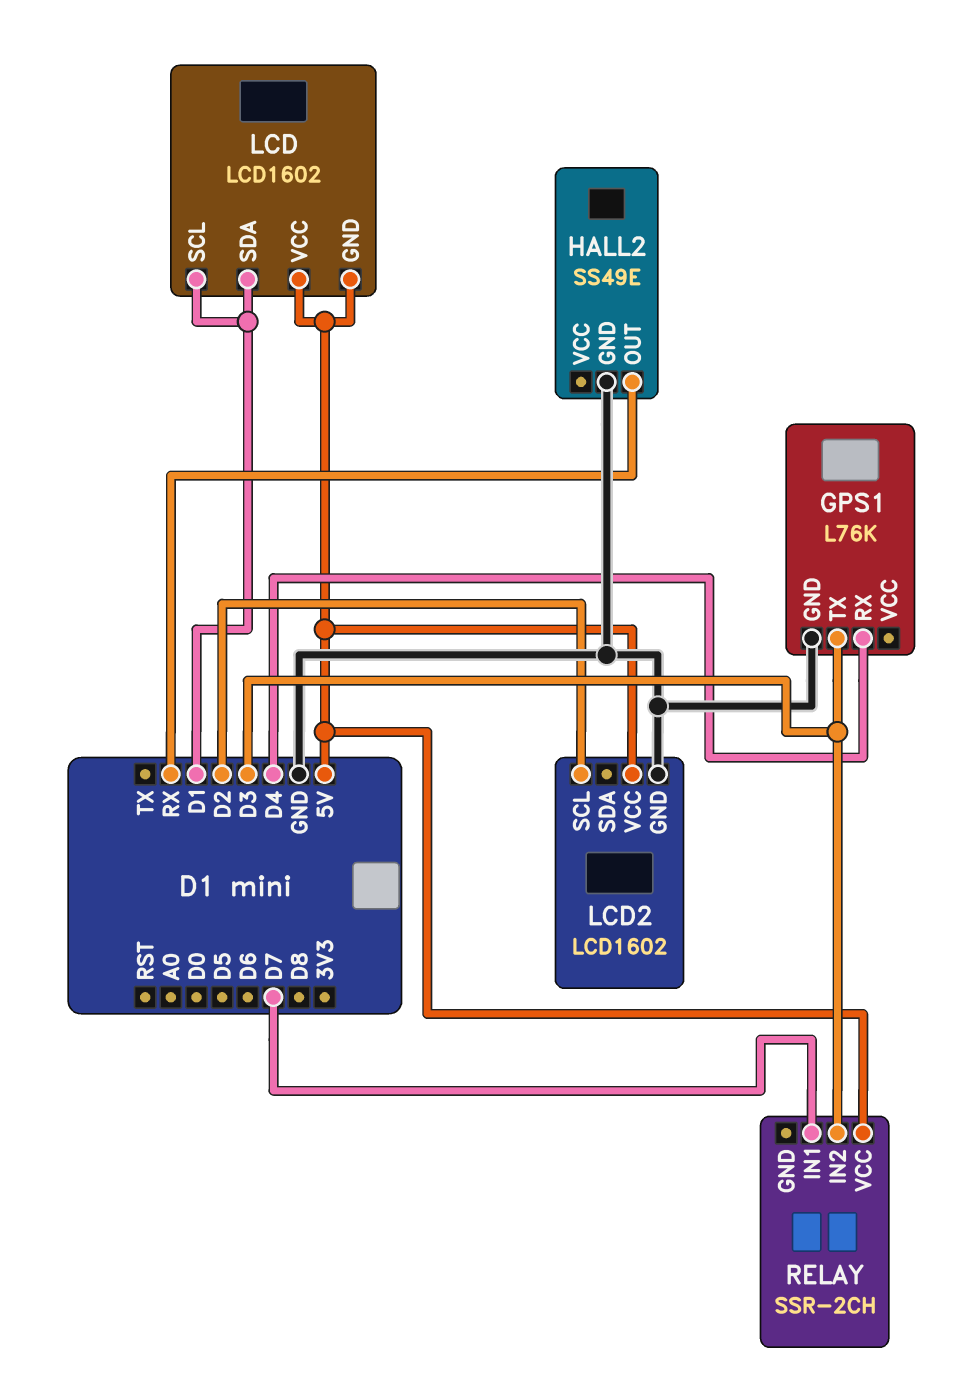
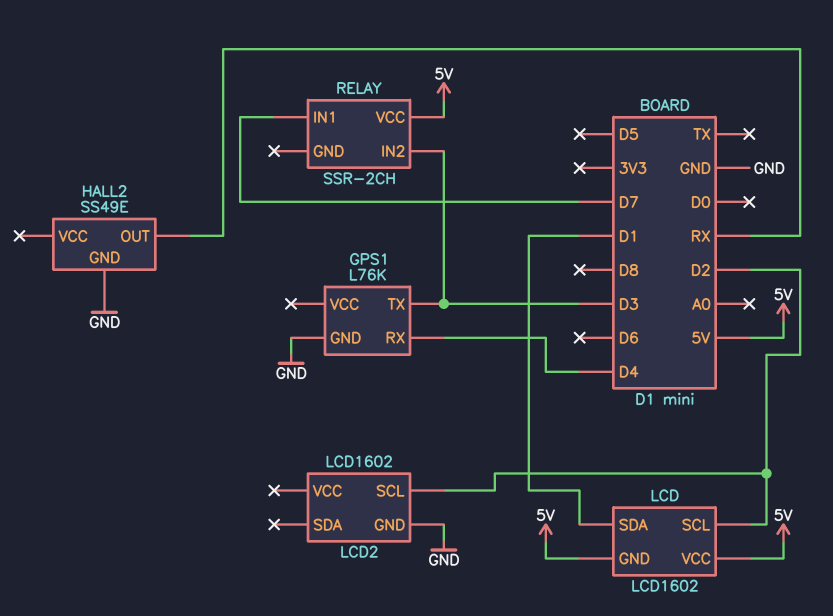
LCD pin SCL: D1 -> D2
LCD2 pin VCC: 5V -> none

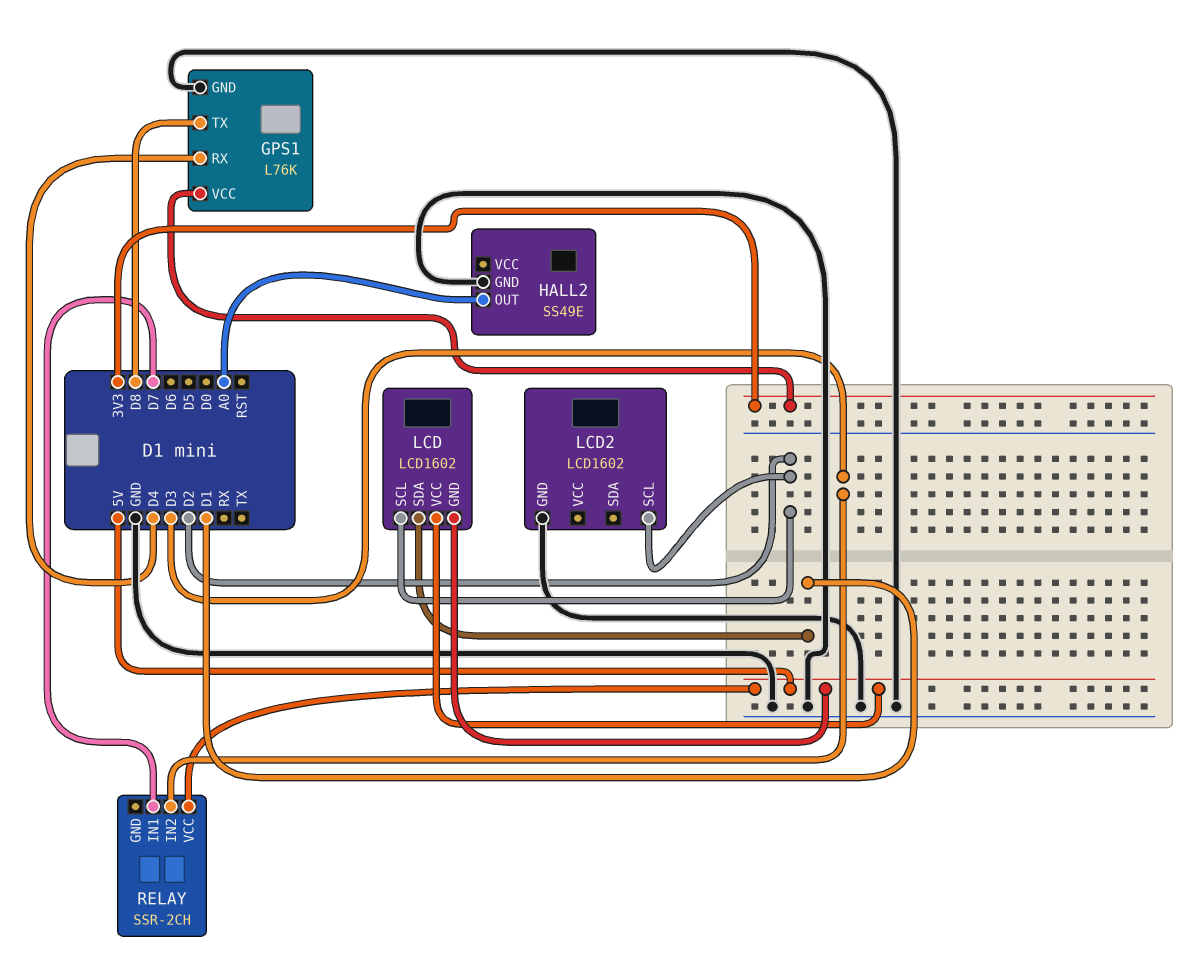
GPS1 pin TX: D3 -> D8
GPS1 pin VCC: none -> 3V3
HALL2 pin OUT: RX -> A0

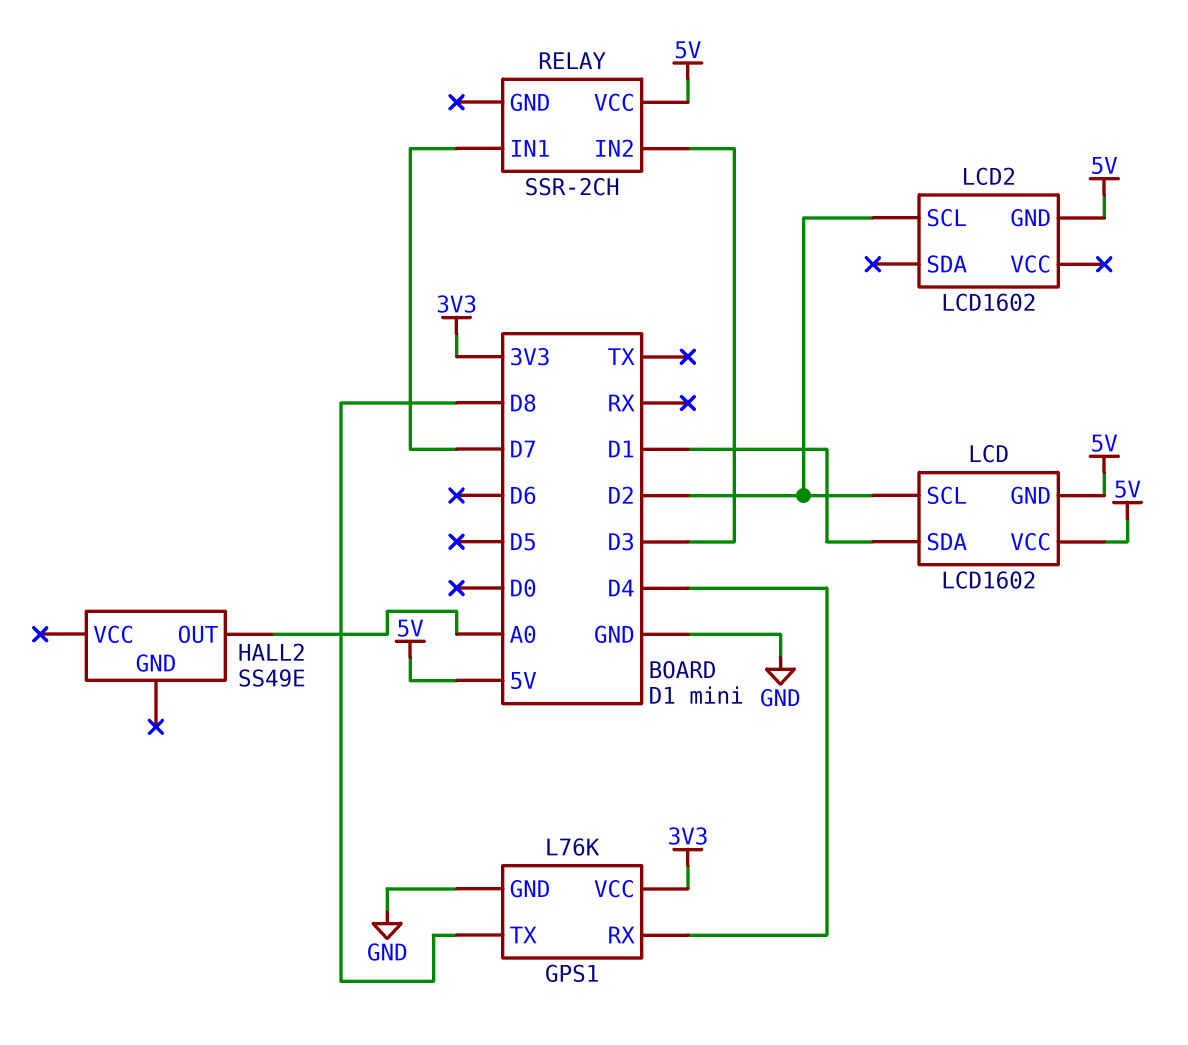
HALL2 pin GND: GND -> none
LCD2 pin GND: GND -> 5V

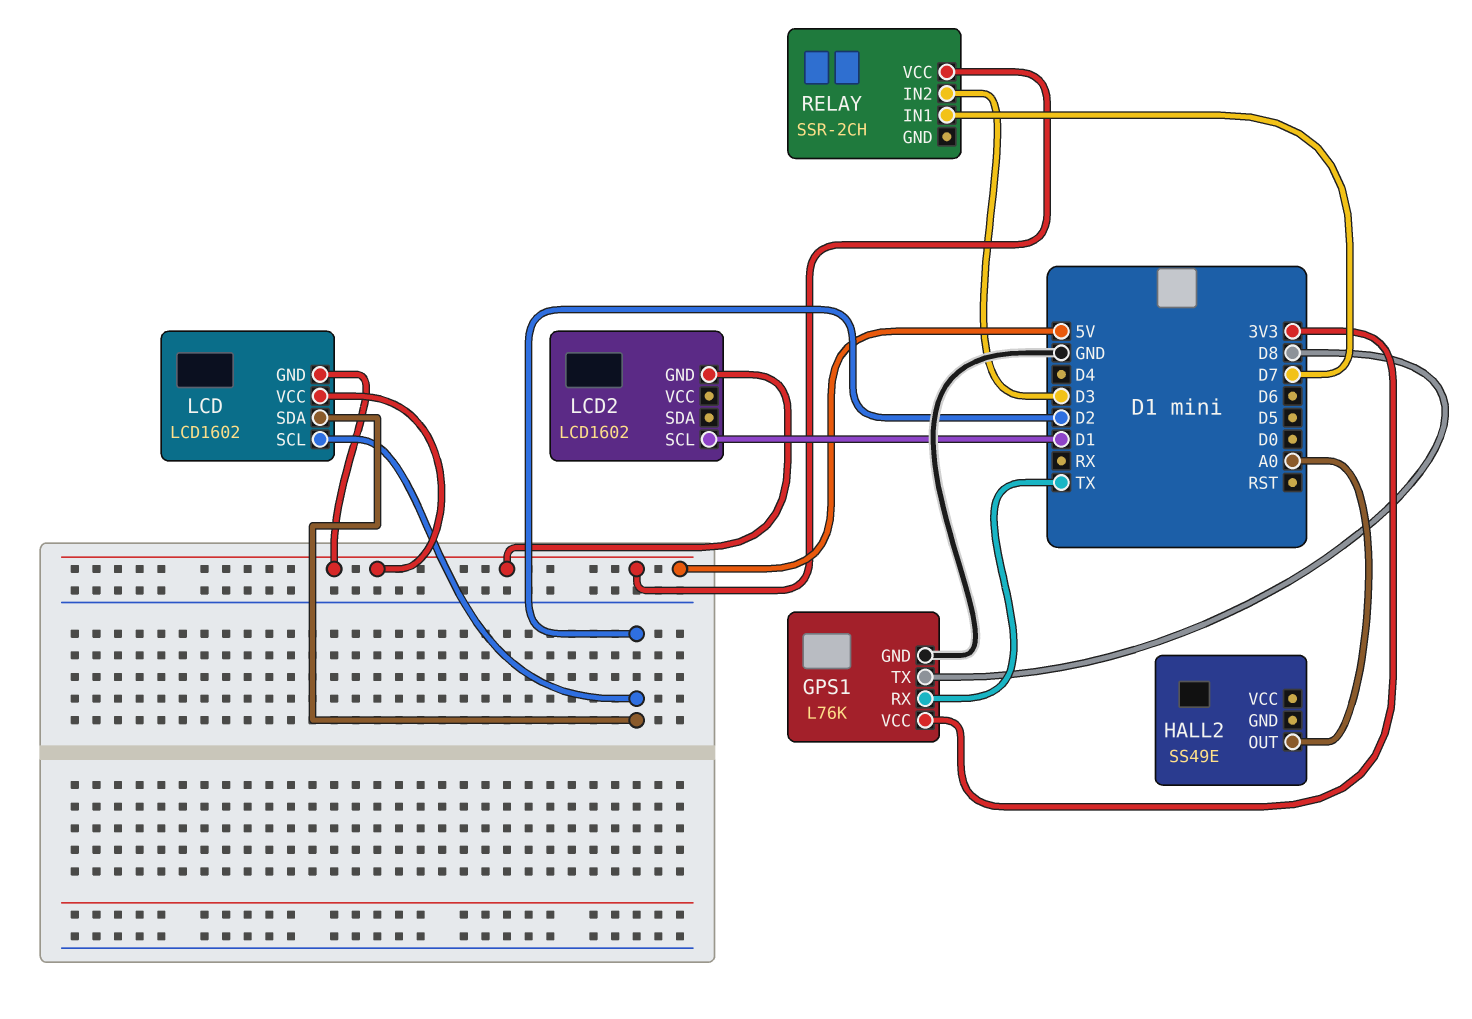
GPS1 pin RX: D4 -> TX
LCD pin SDA: D1 -> D2
LCD2 pin SCL: D2 -> D1

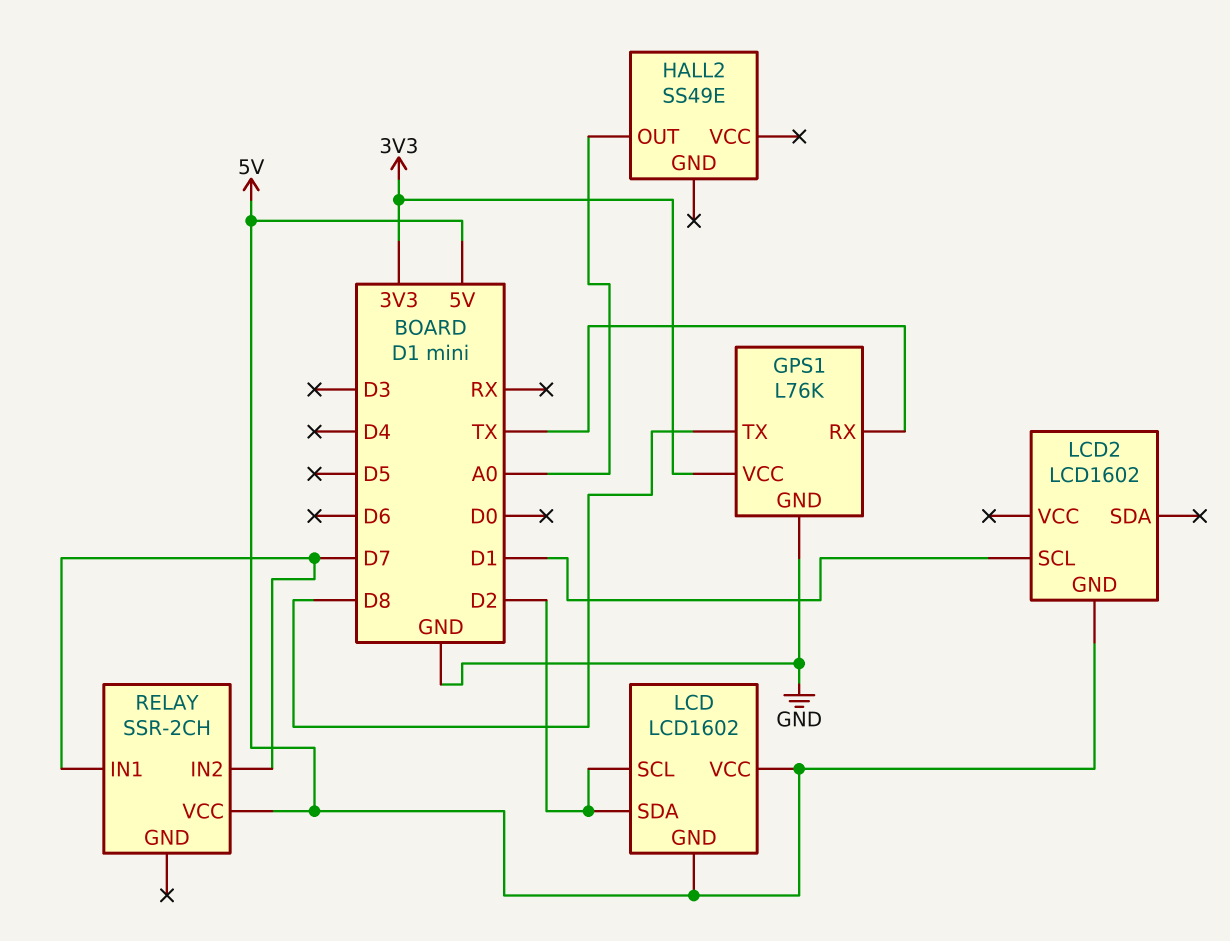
RELAY pin IN2: D3 -> D7

